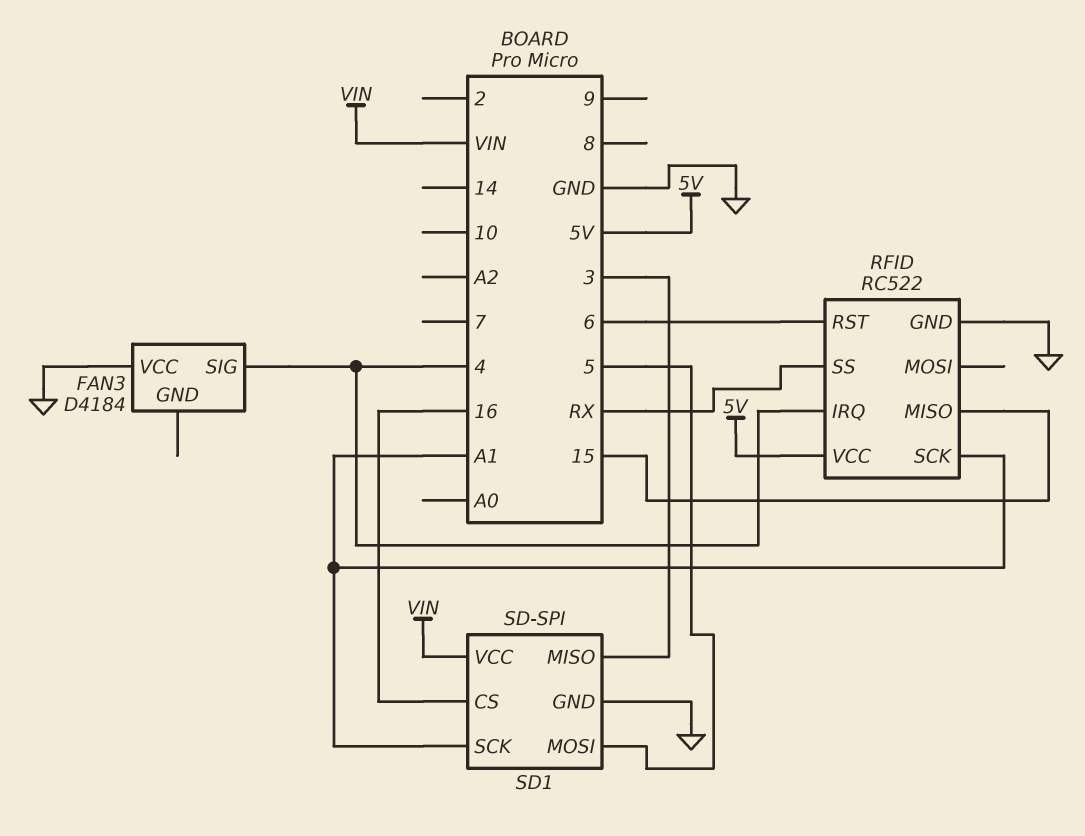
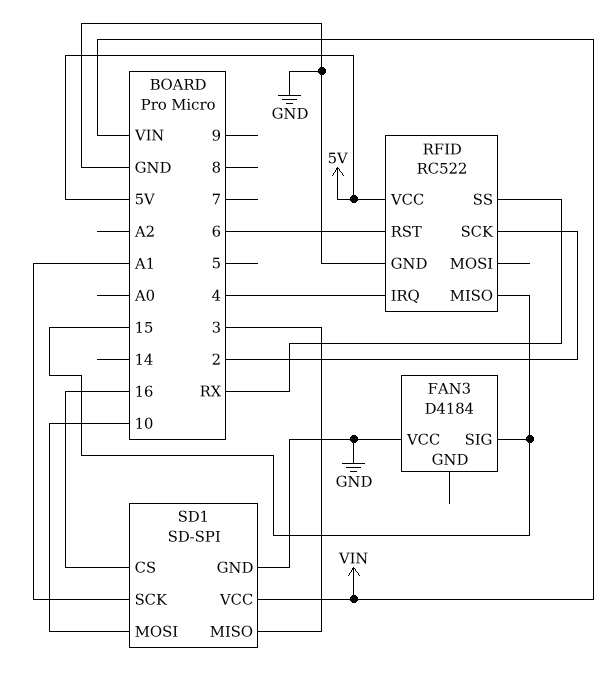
FAN3 pin SIG: 4 -> 15
RFID pin SCK: A1 -> 2
SD1 pin MOSI: 5 -> 10

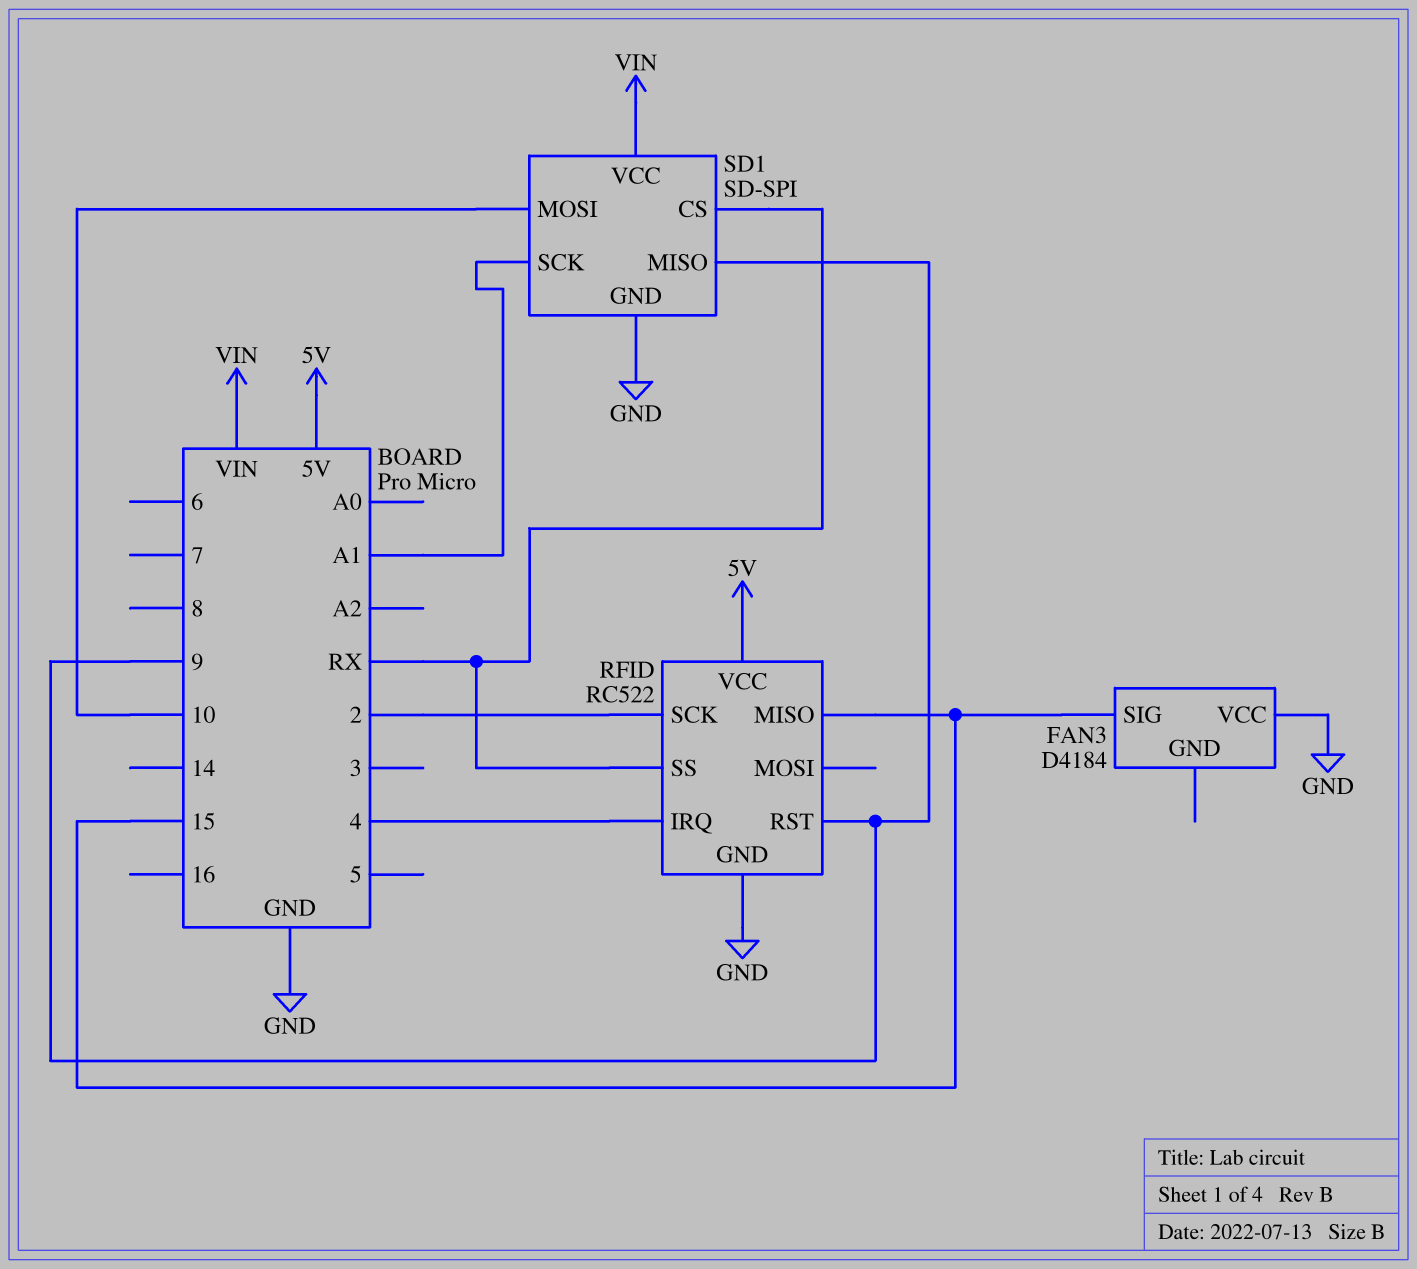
RFID pin RST: 6 -> 9
SD1 pin CS: 16 -> RX
SD1 pin MISO: 3 -> 9

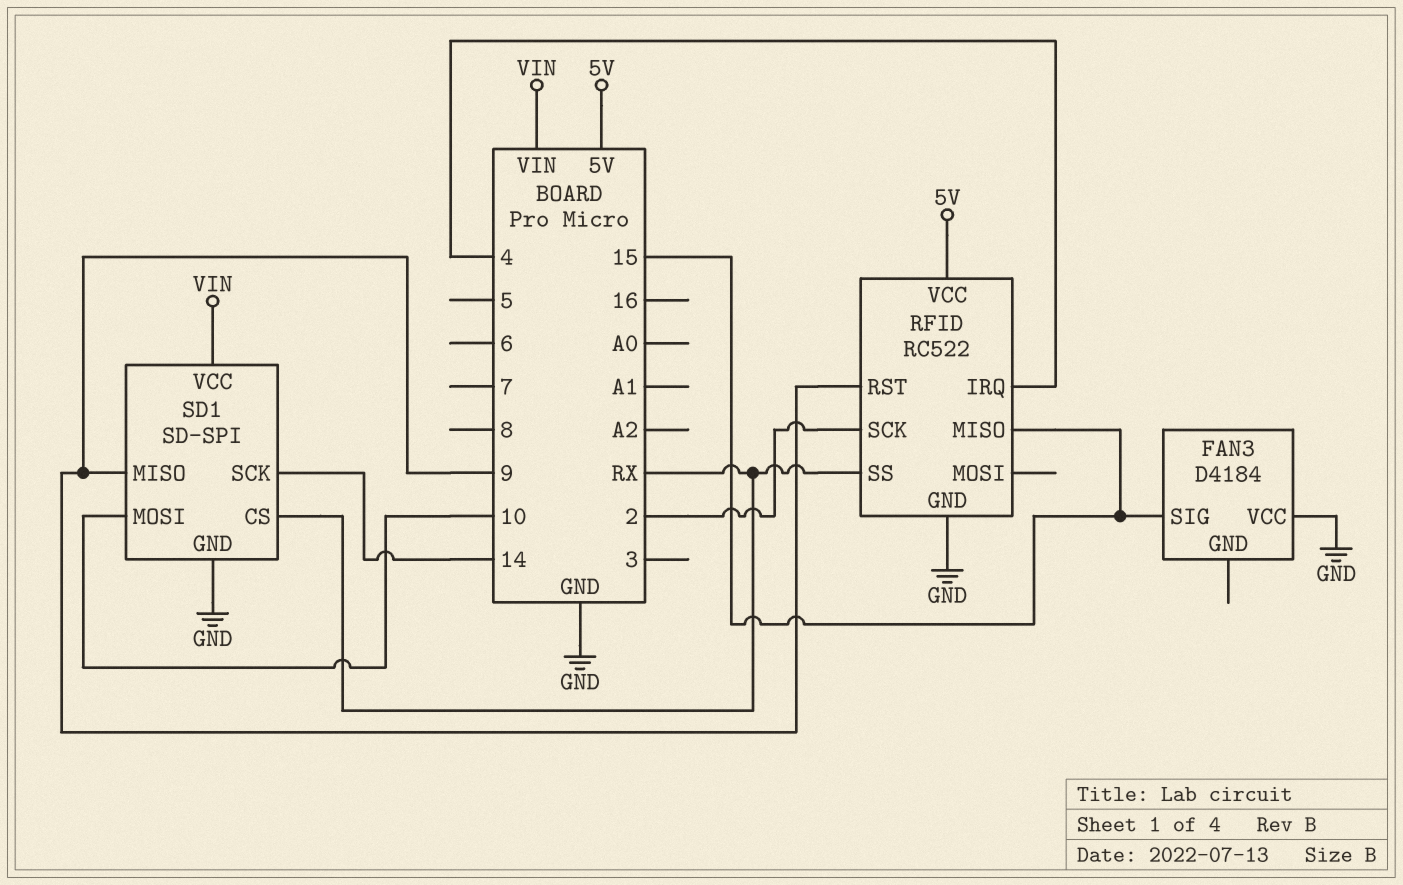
SD1 pin SCK: A1 -> 14

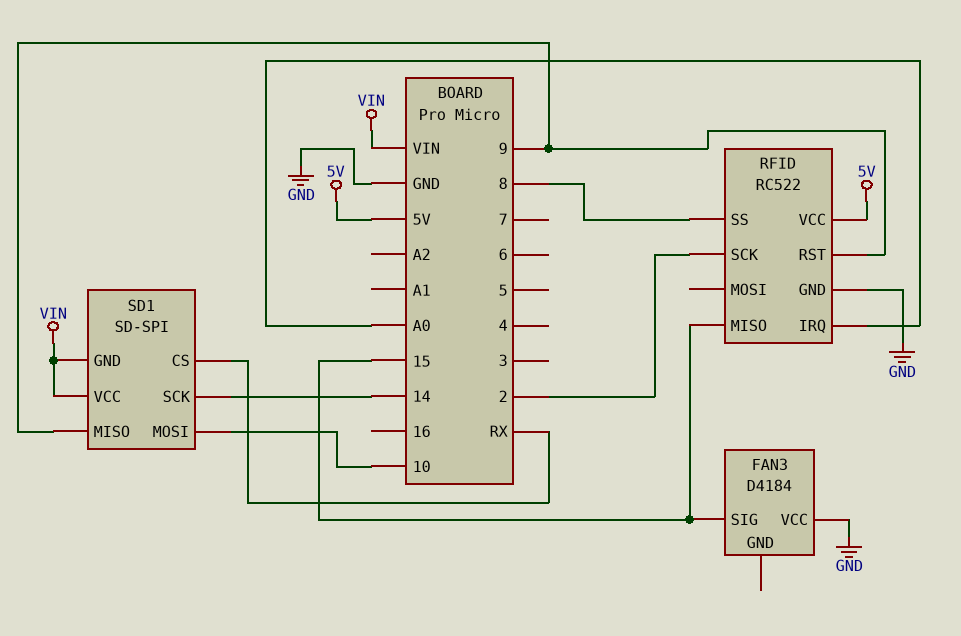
RFID pin IRQ: 4 -> A0
RFID pin SS: RX -> 8
SD1 pin GND: GND -> VIN

